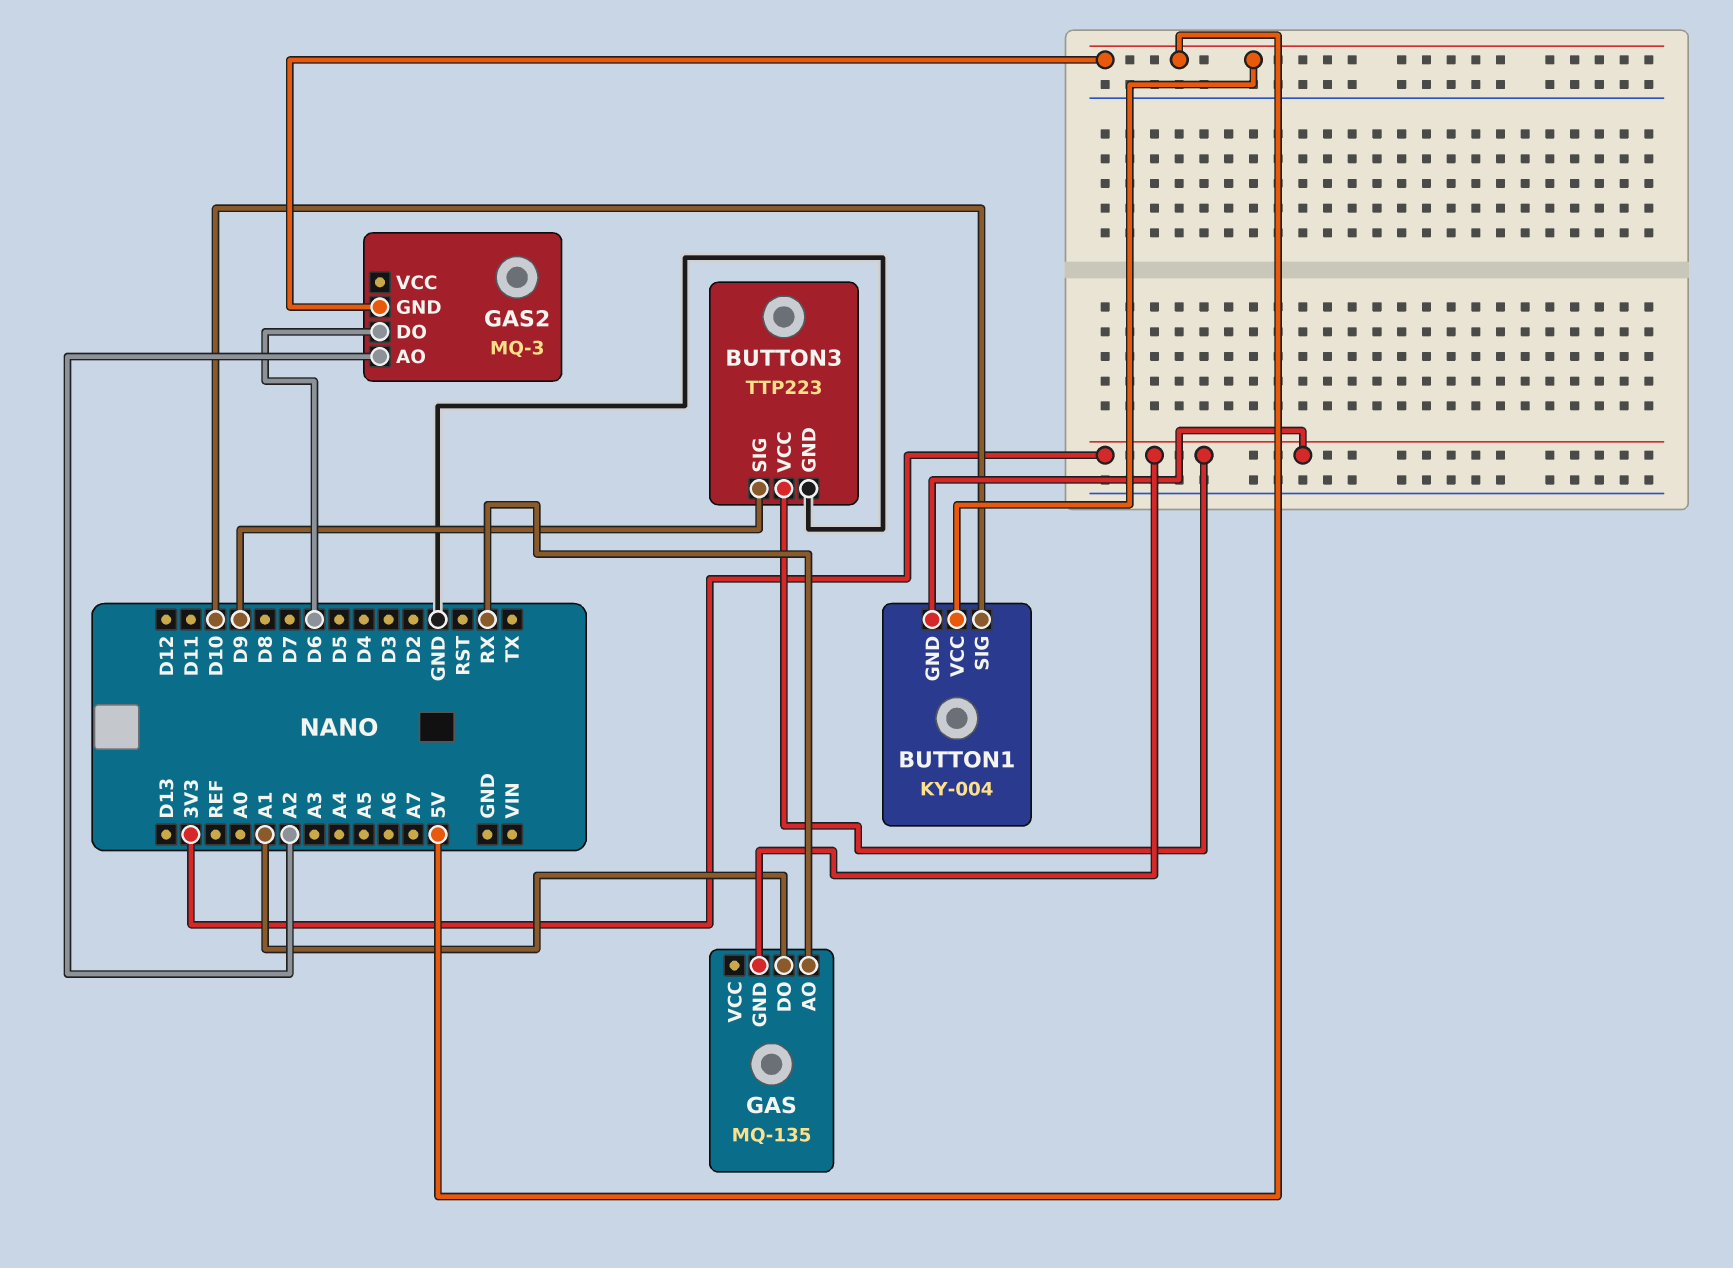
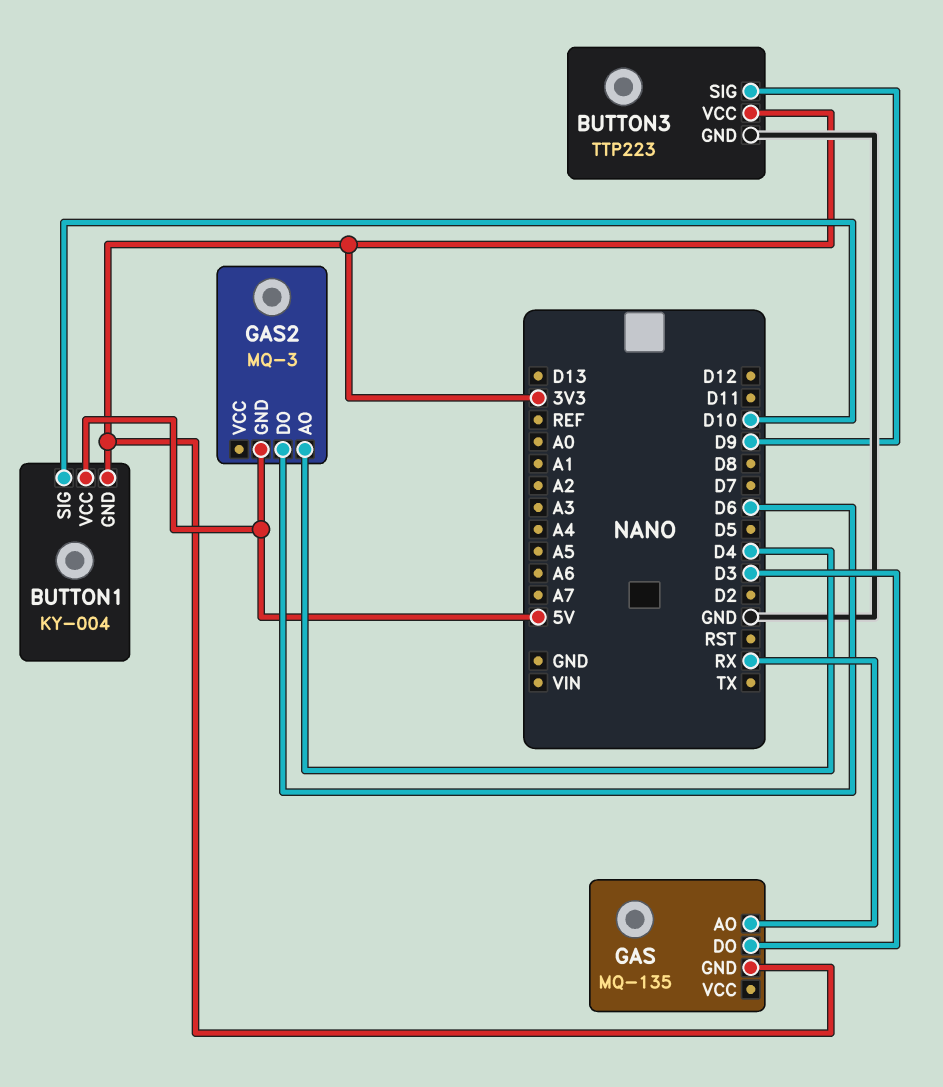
GAS pin DO: A1 -> D3
GAS2 pin AO: A2 -> D4

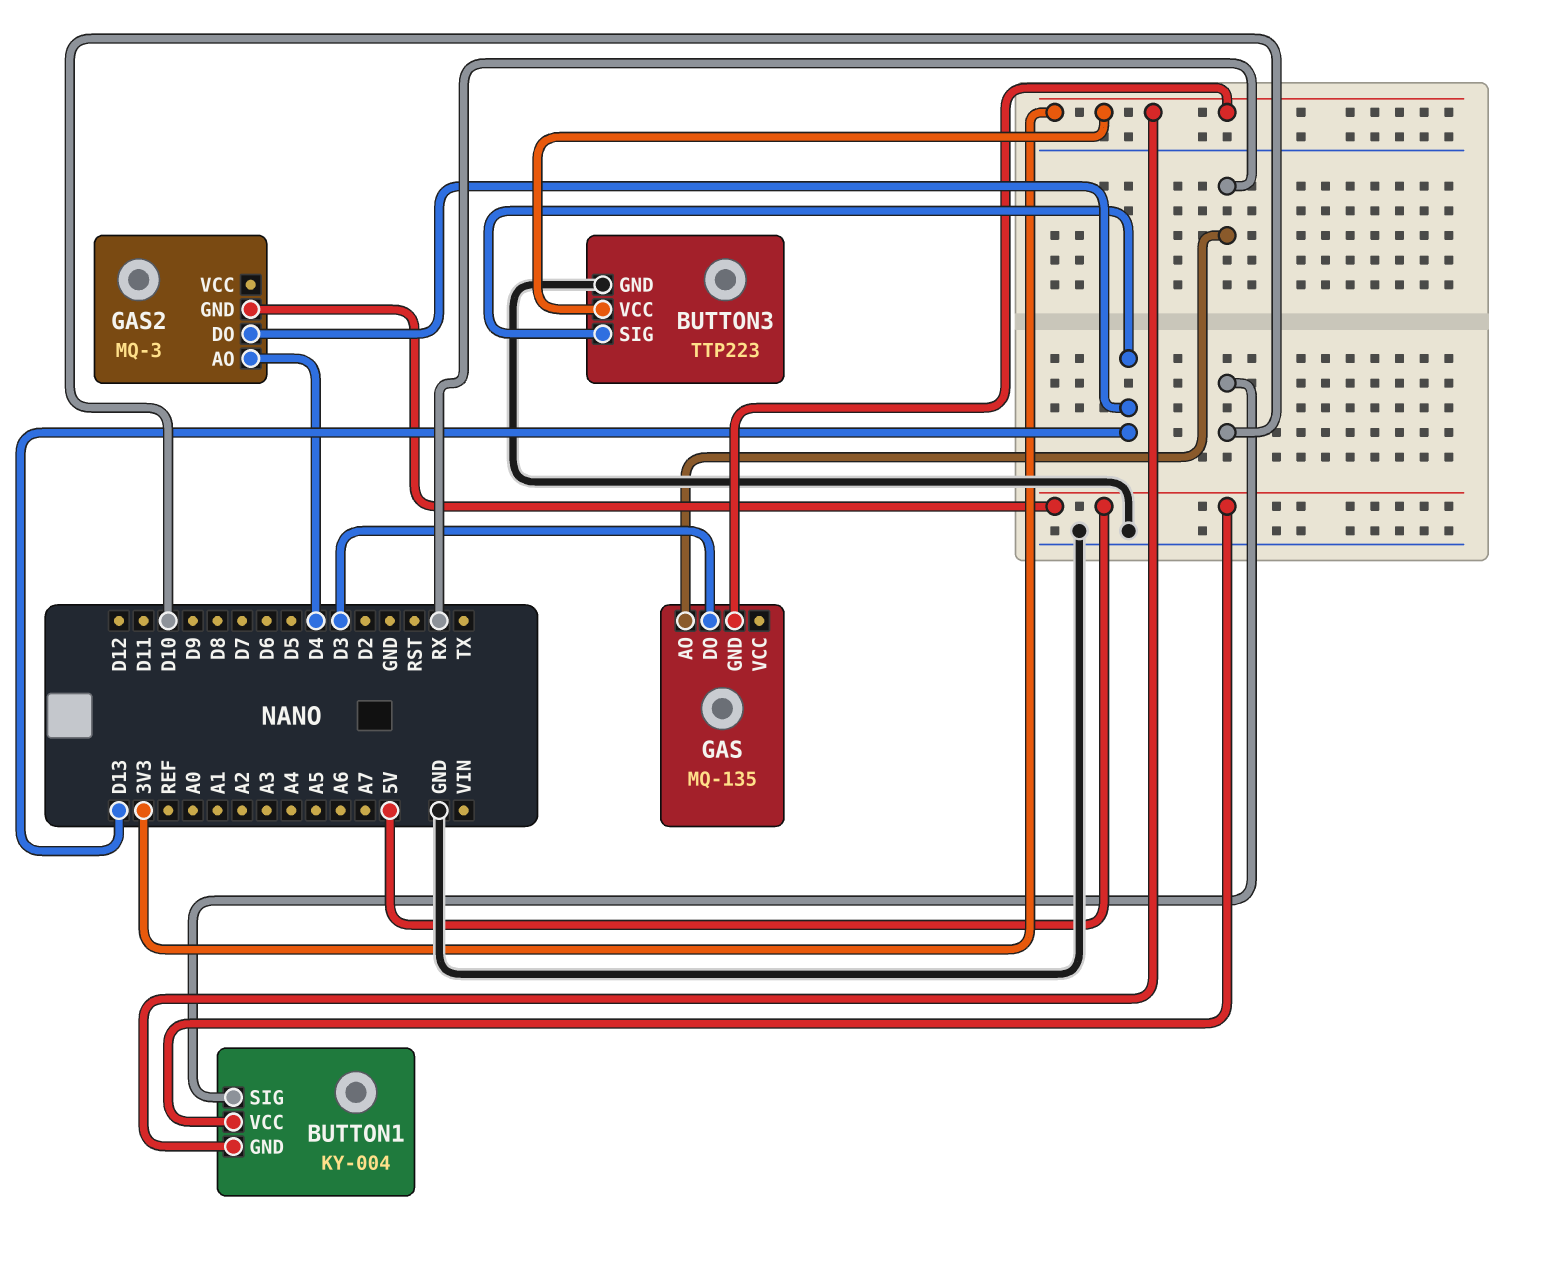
BUTTON3 pin SIG: D9 -> D13
GAS2 pin DO: D6 -> D13

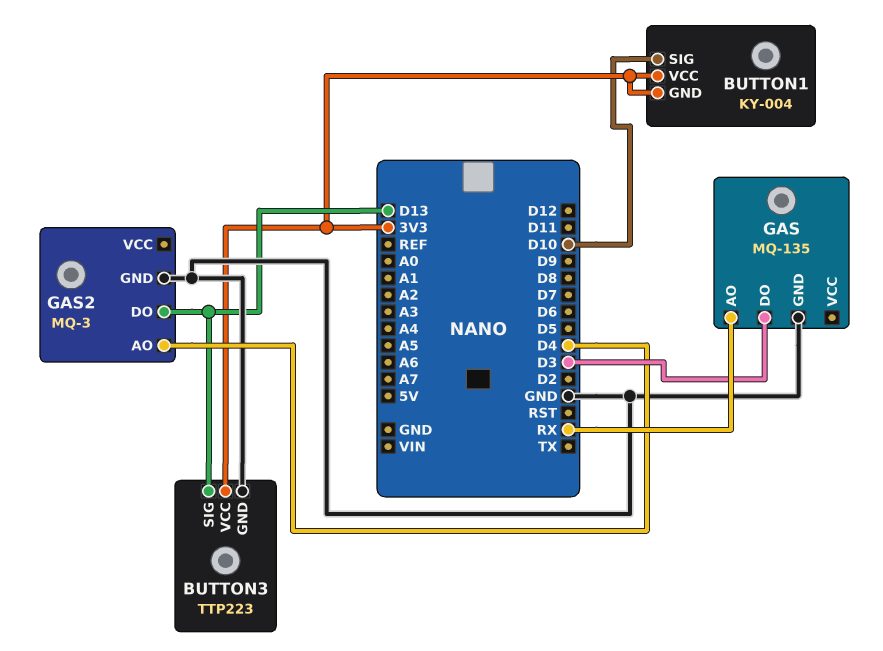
BUTTON1 pin VCC: 5V -> 3V3
GAS pin GND: 3V3 -> GND
GAS2 pin GND: 5V -> GND

